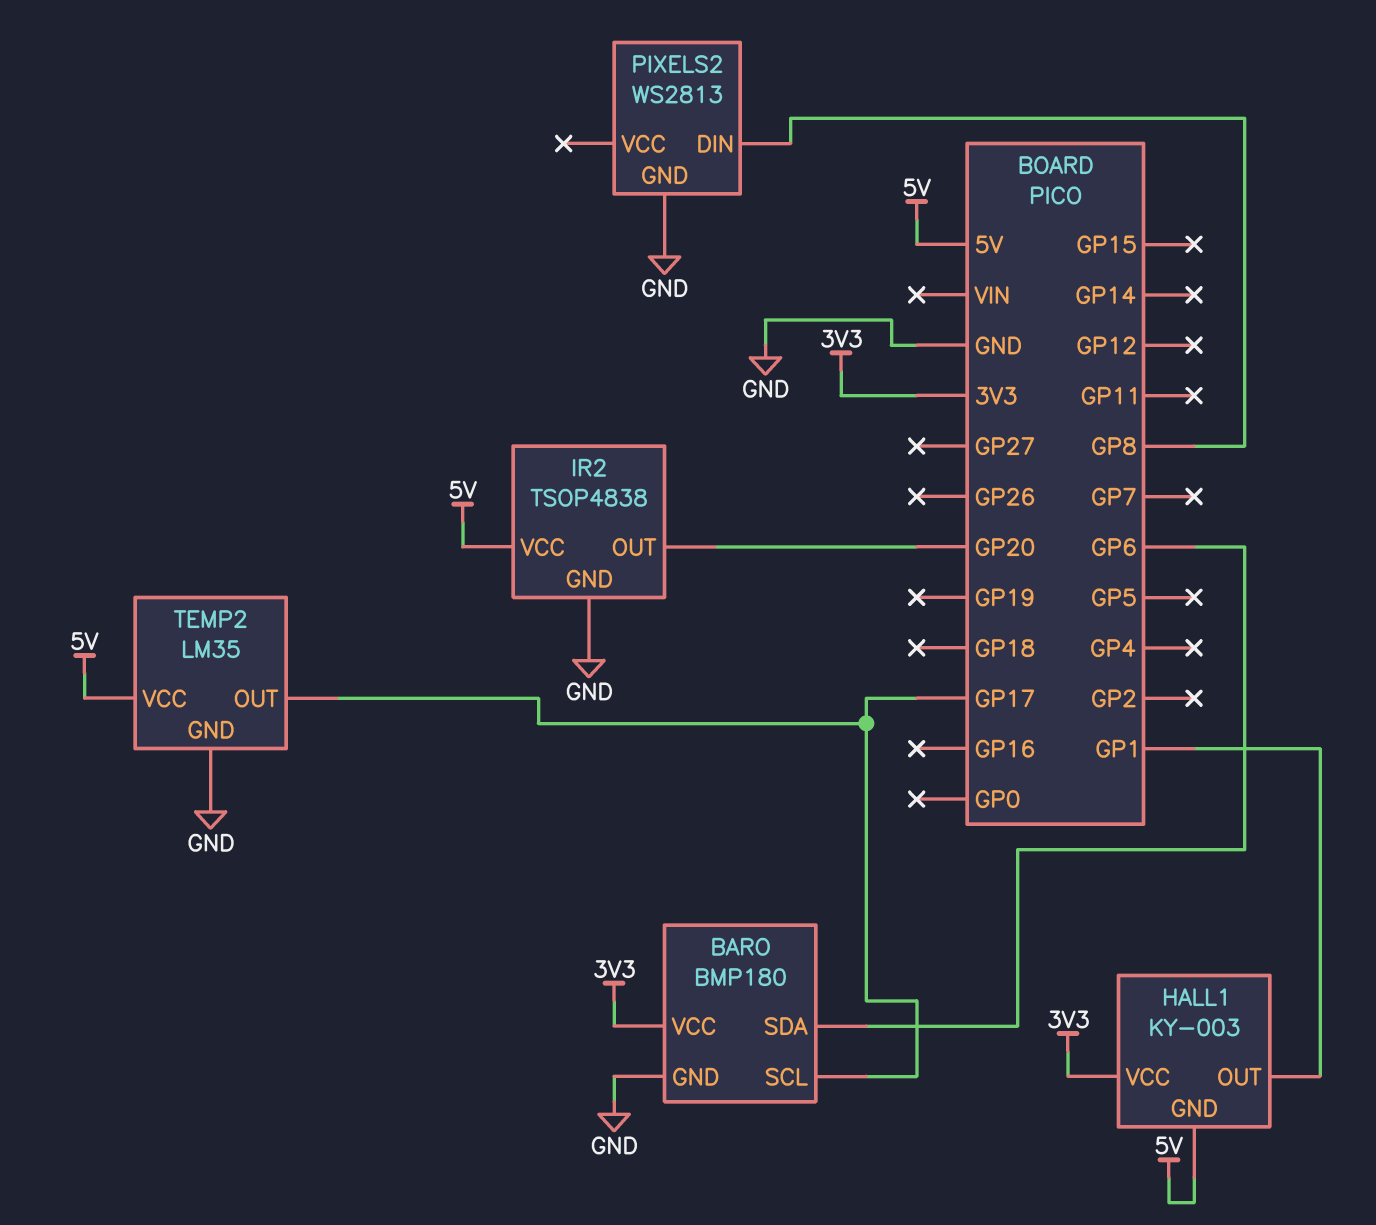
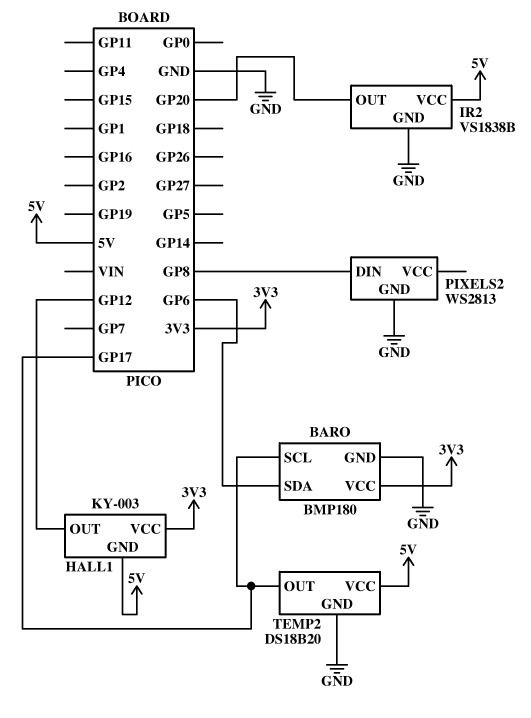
HALL1 pin OUT: GP1 -> GP12
IR2: TSOP4838 -> VS1838B
TEMP2: LM35 -> DS18B20

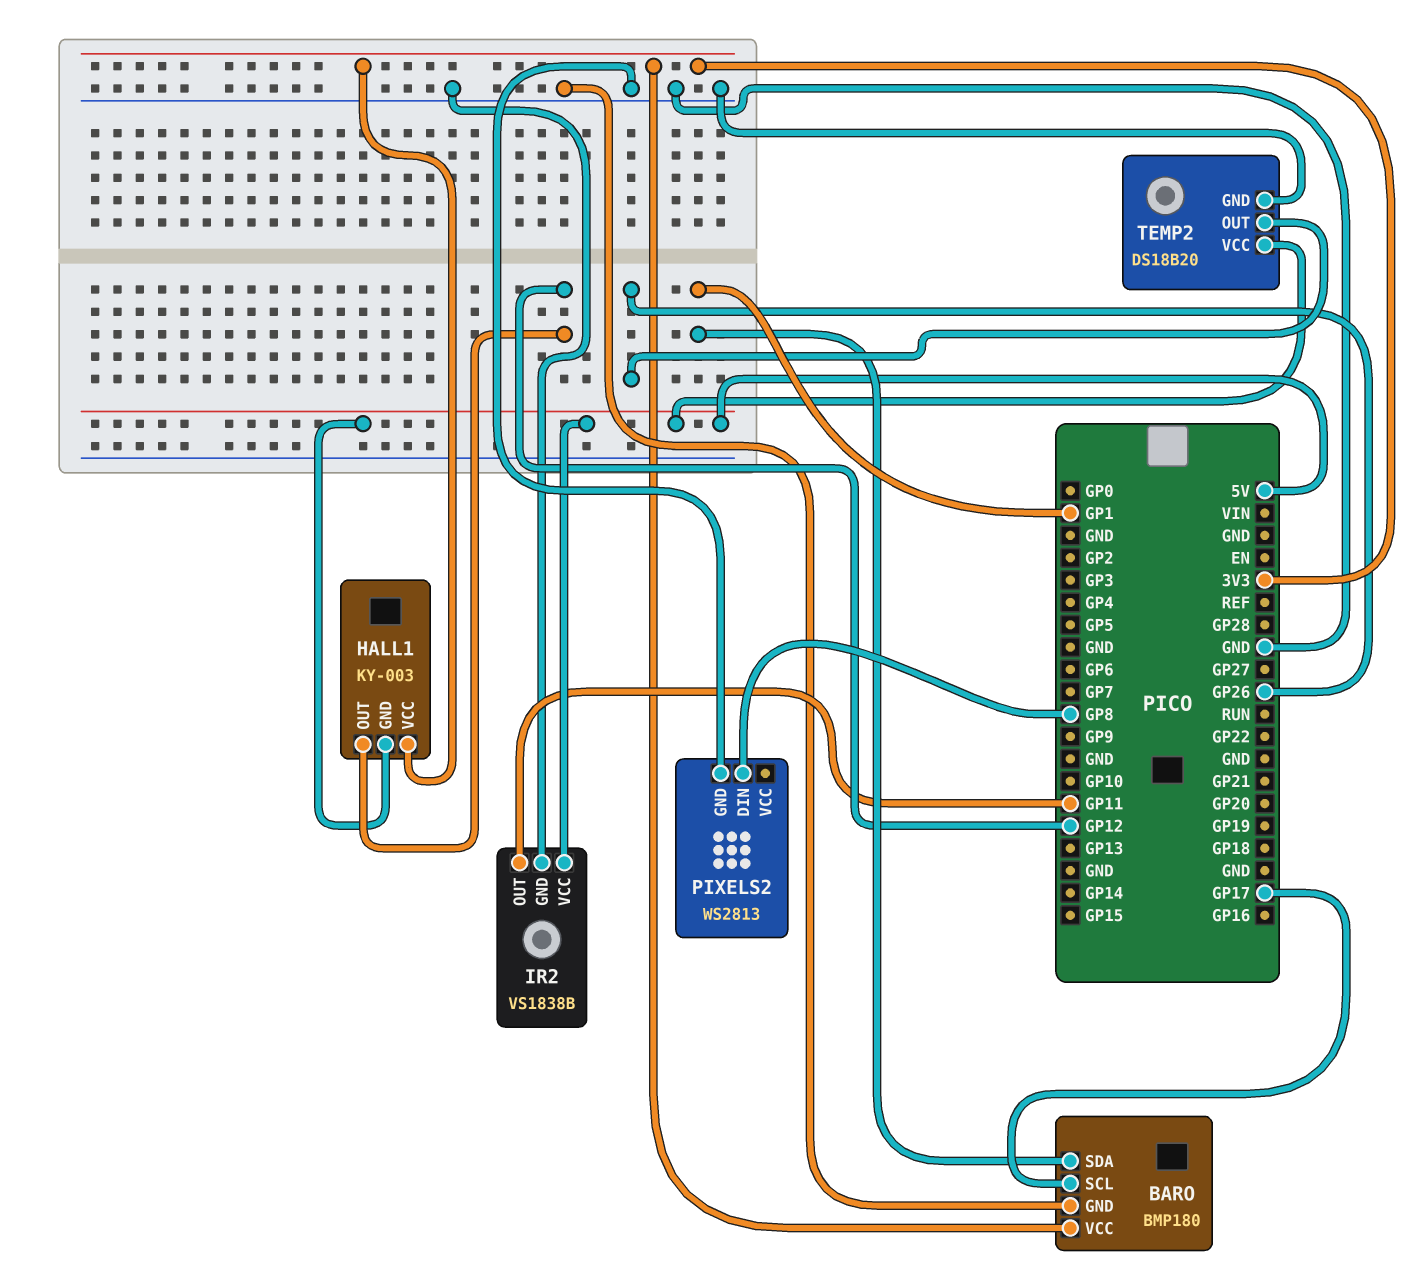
BARO pin SDA: GP6 -> GP1
IR2 pin OUT: GP20 -> GP11
TEMP2 pin OUT: GP17 -> GP26

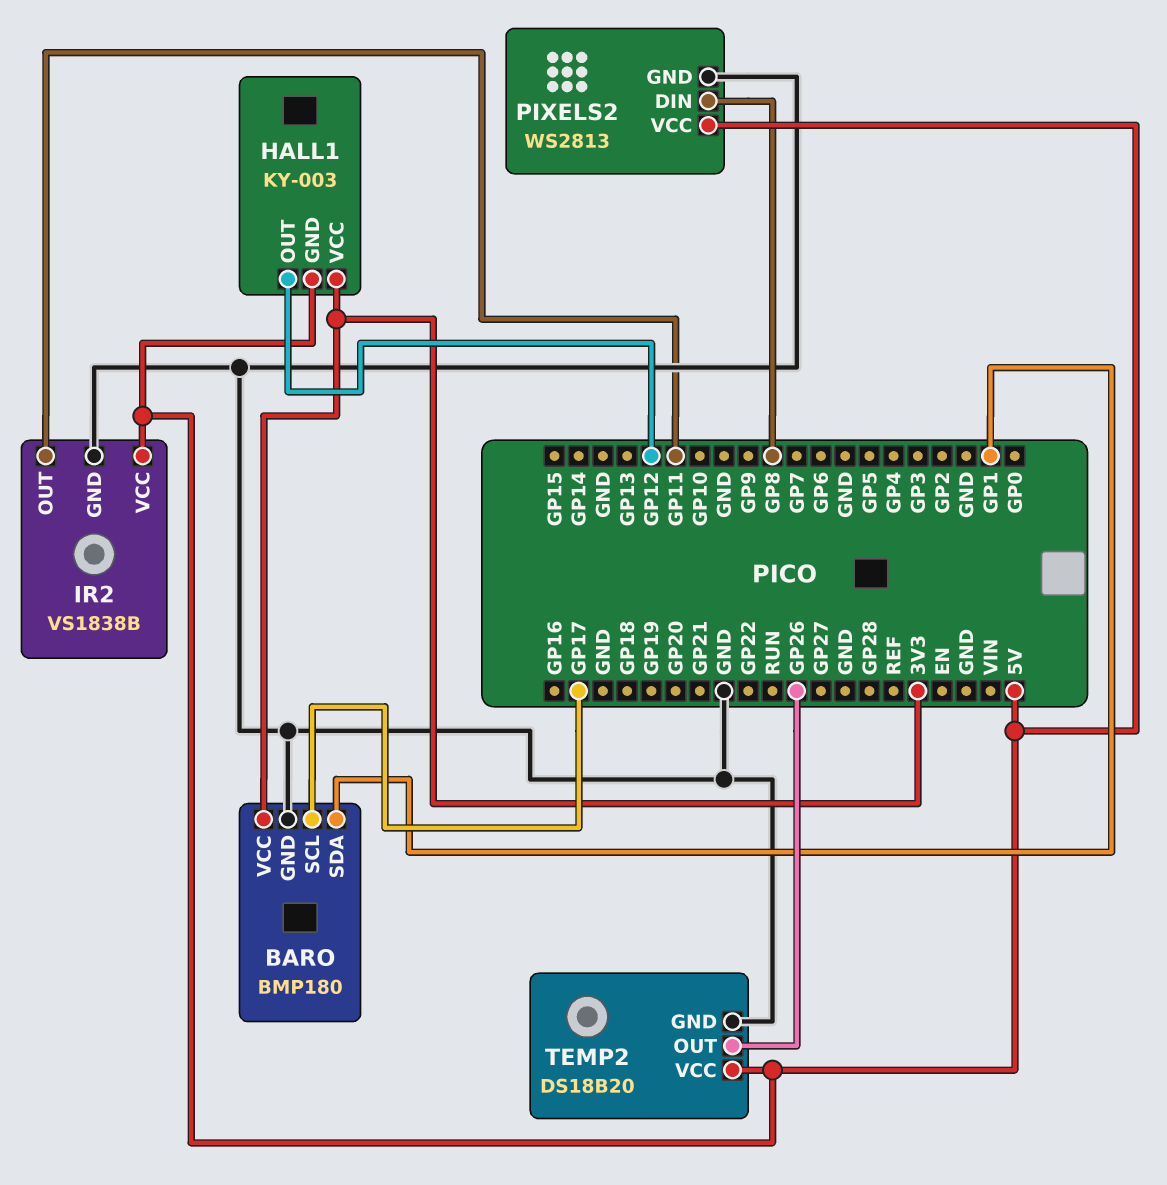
PIXELS2 pin VCC: none -> 5V

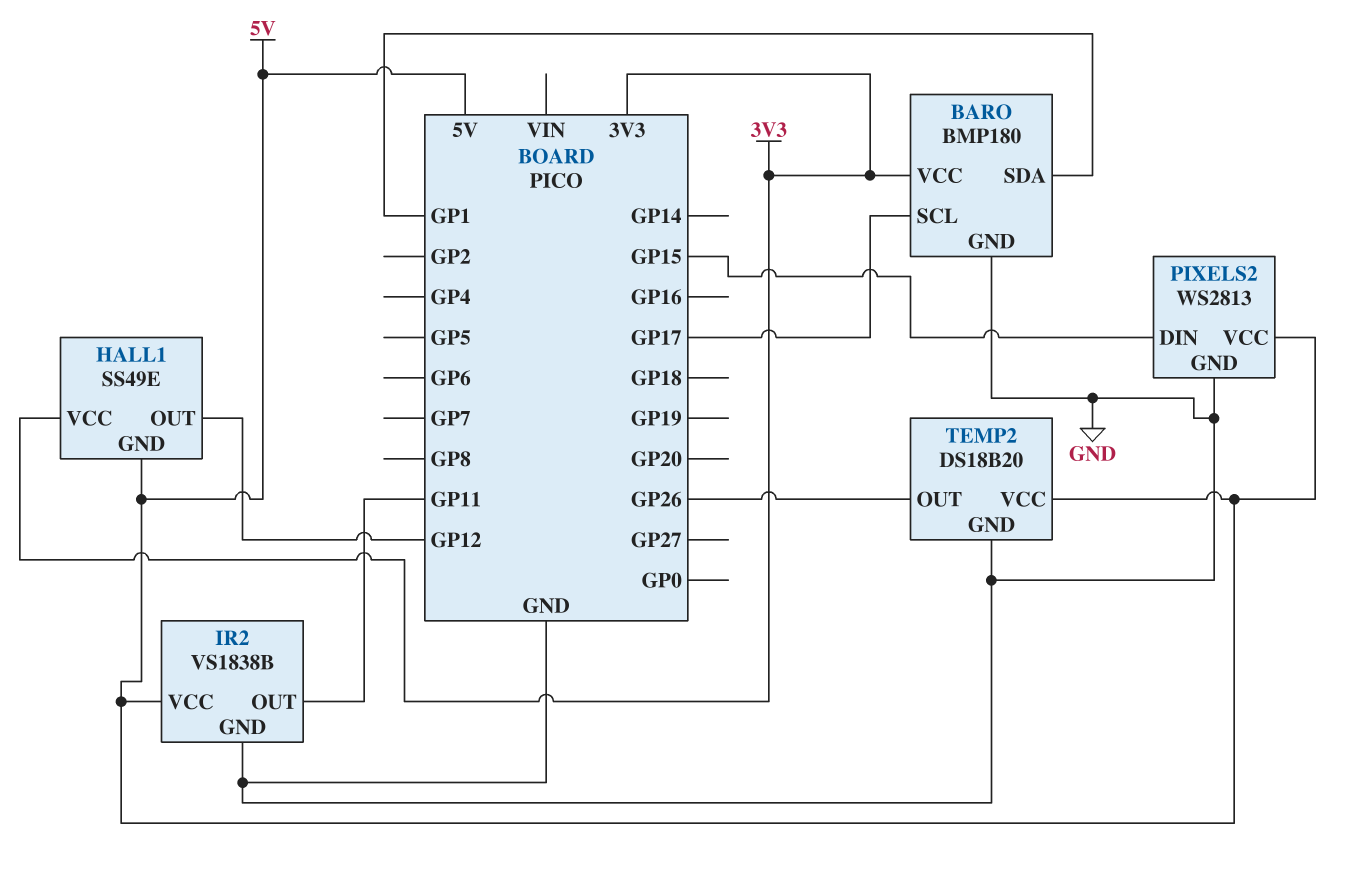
HALL1: KY-003 -> SS49E
PIXELS2 pin DIN: GP8 -> GP15

